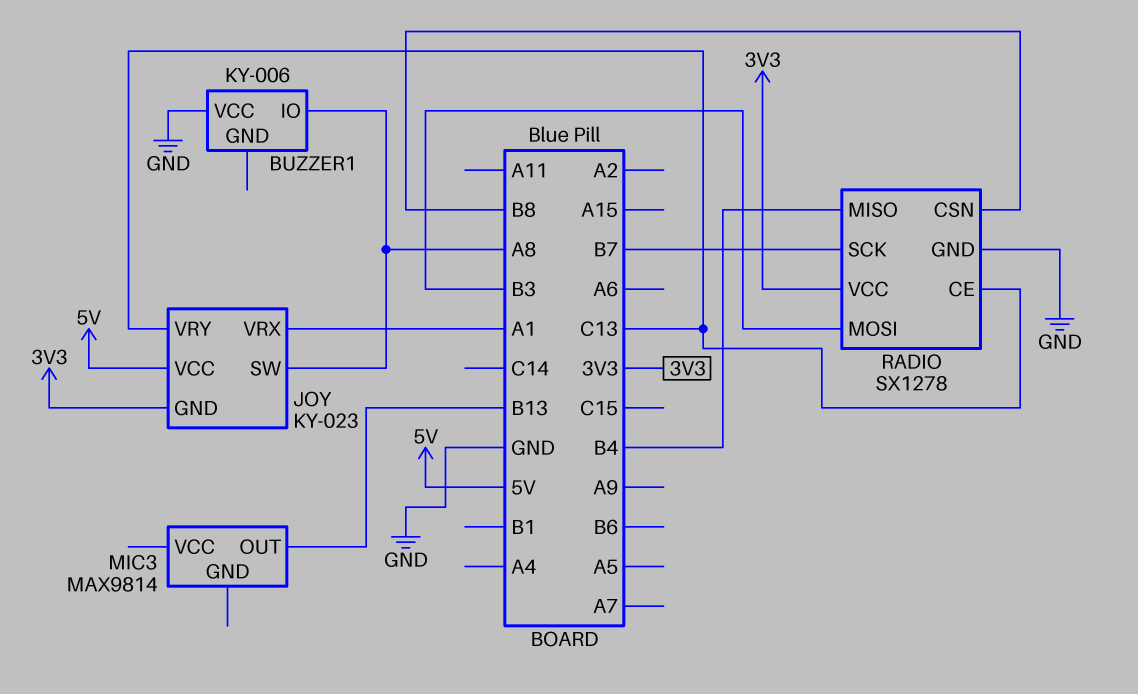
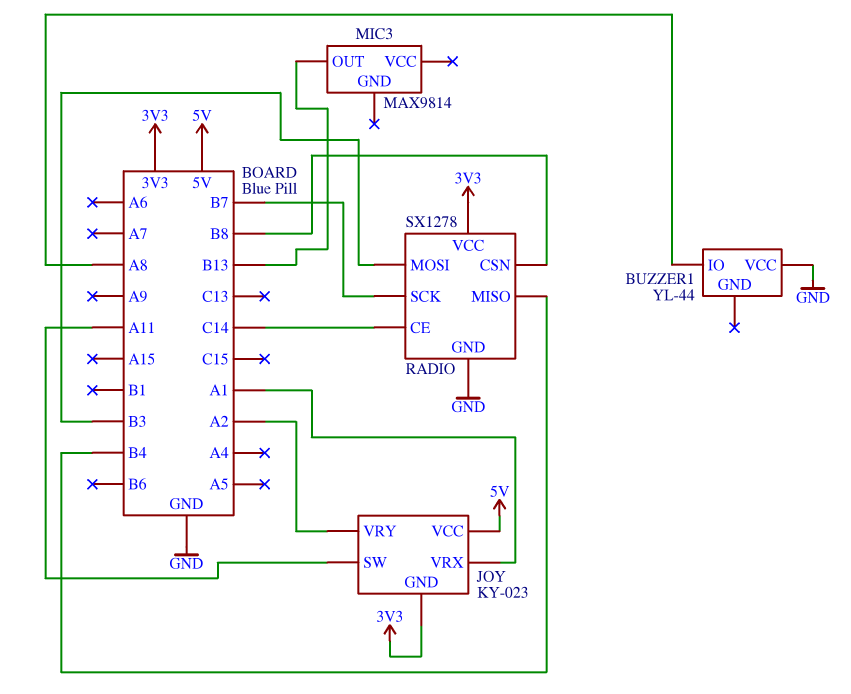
BUZZER1: KY-006 -> YL-44
JOY pin SW: A8 -> A11
JOY pin VRY: C13 -> A2
RADIO pin CE: C13 -> C14

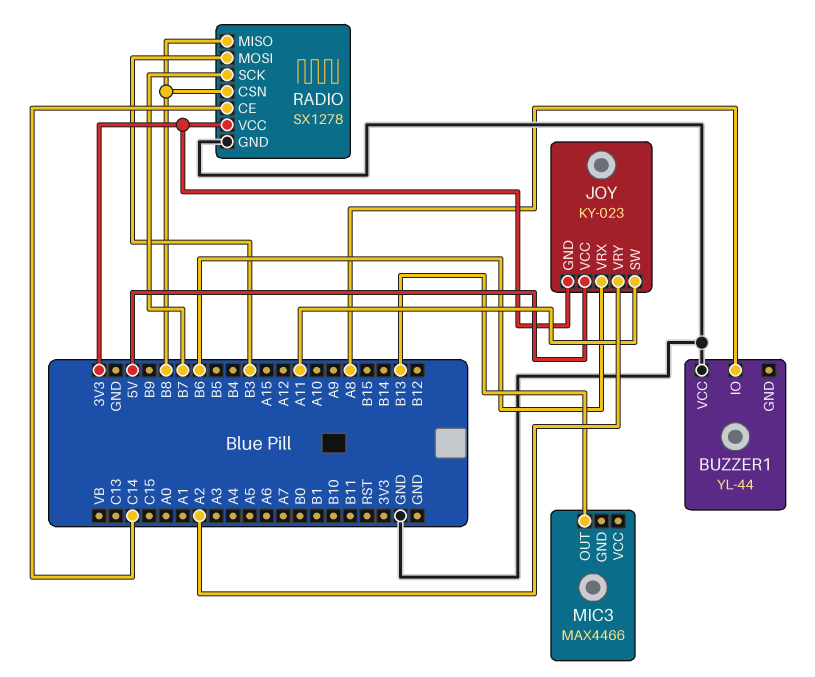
JOY pin VRX: A1 -> B6
MIC3: MAX9814 -> MAX4466
RADIO pin MISO: B4 -> B8

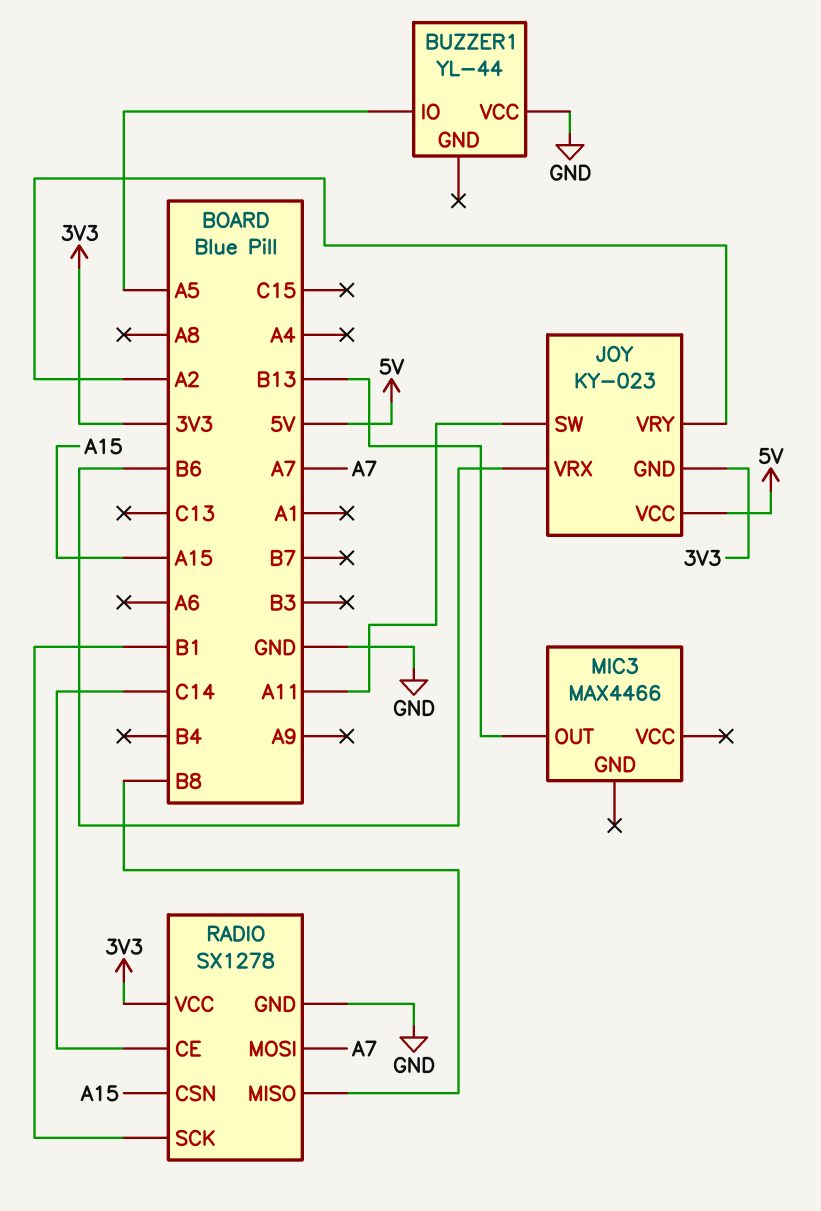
BUZZER1 pin IO: A8 -> A5
RADIO pin CSN: B8 -> A15
RADIO pin MOSI: B3 -> A7
RADIO pin SCK: B7 -> B1

